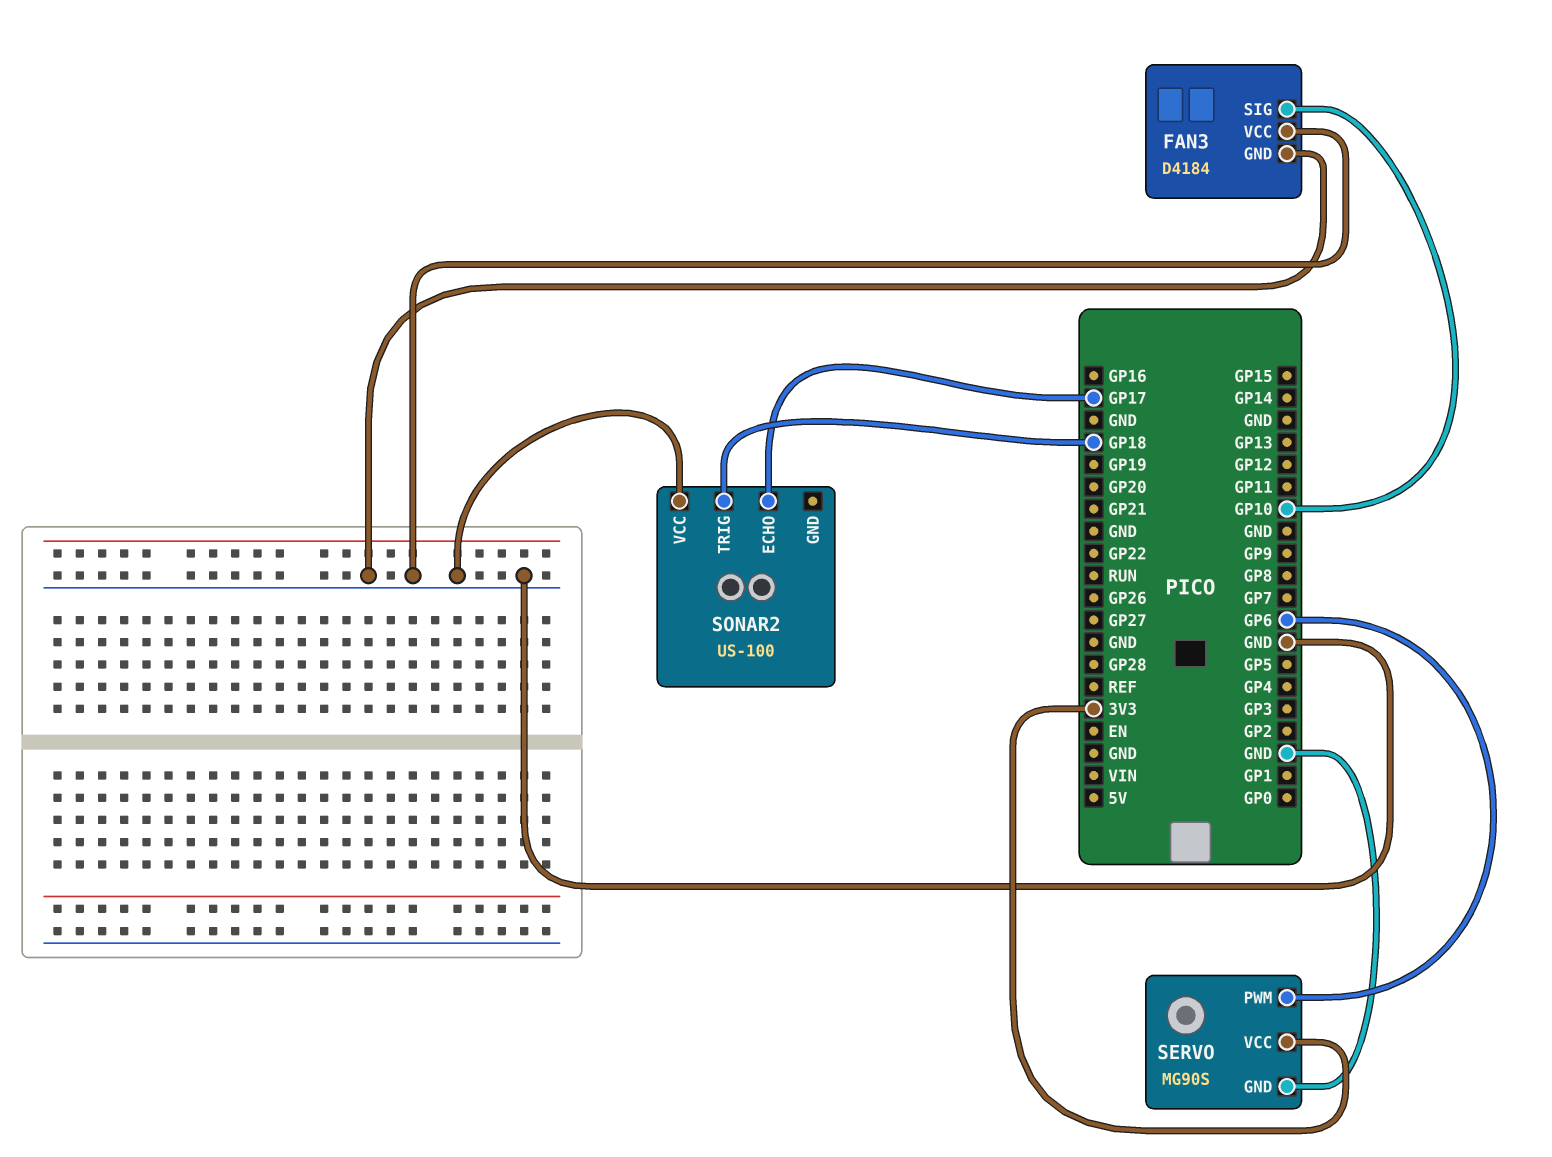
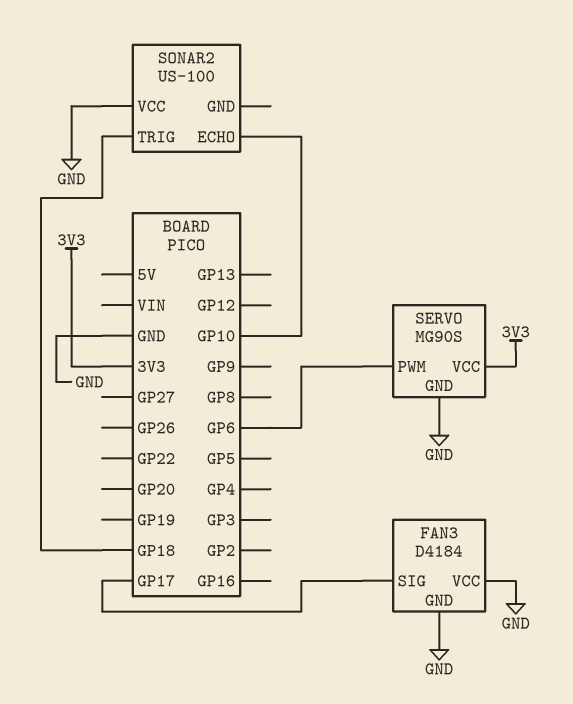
FAN3 pin SIG: GP10 -> GP17
SONAR2 pin ECHO: GP17 -> GP10

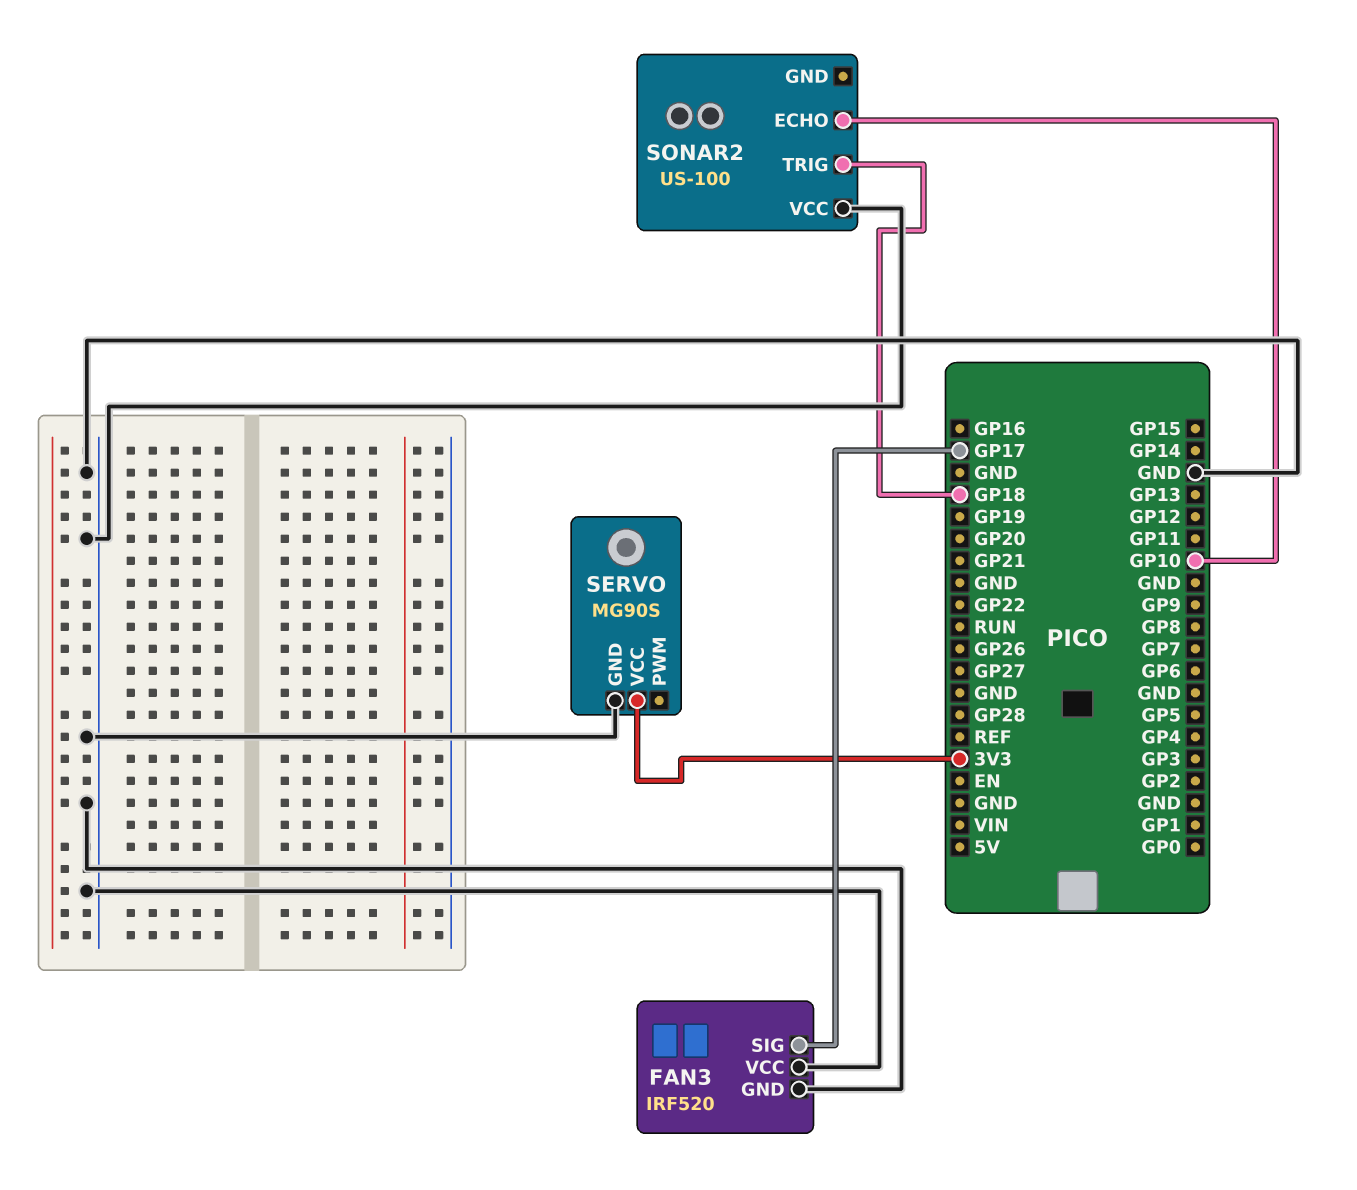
FAN3: D4184 -> IRF520
SERVO pin PWM: GP6 -> none

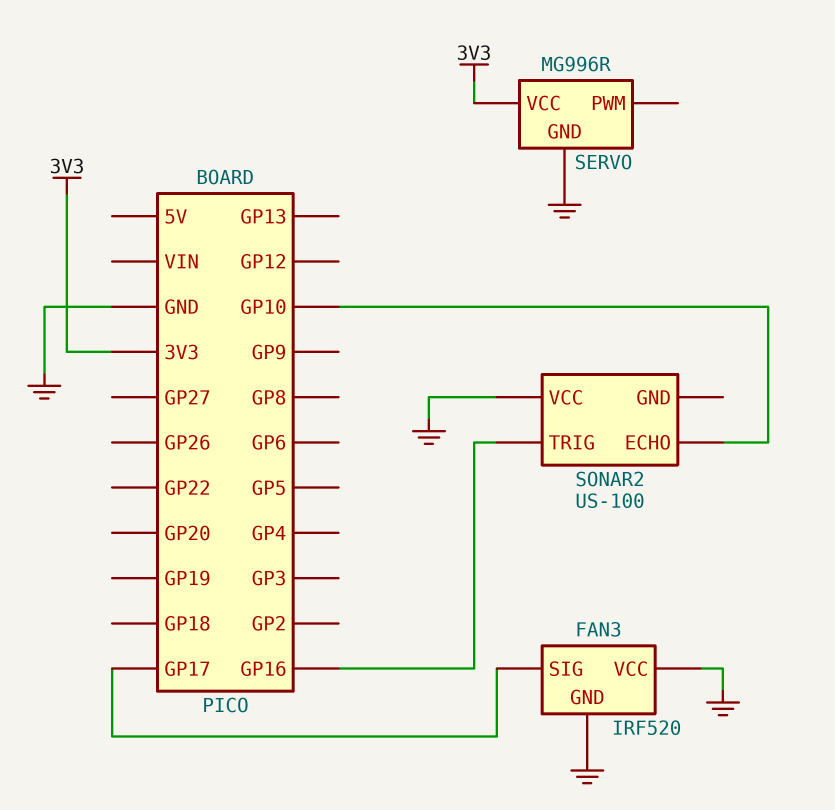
SERVO: MG90S -> MG996R
SONAR2 pin TRIG: GP18 -> GP16

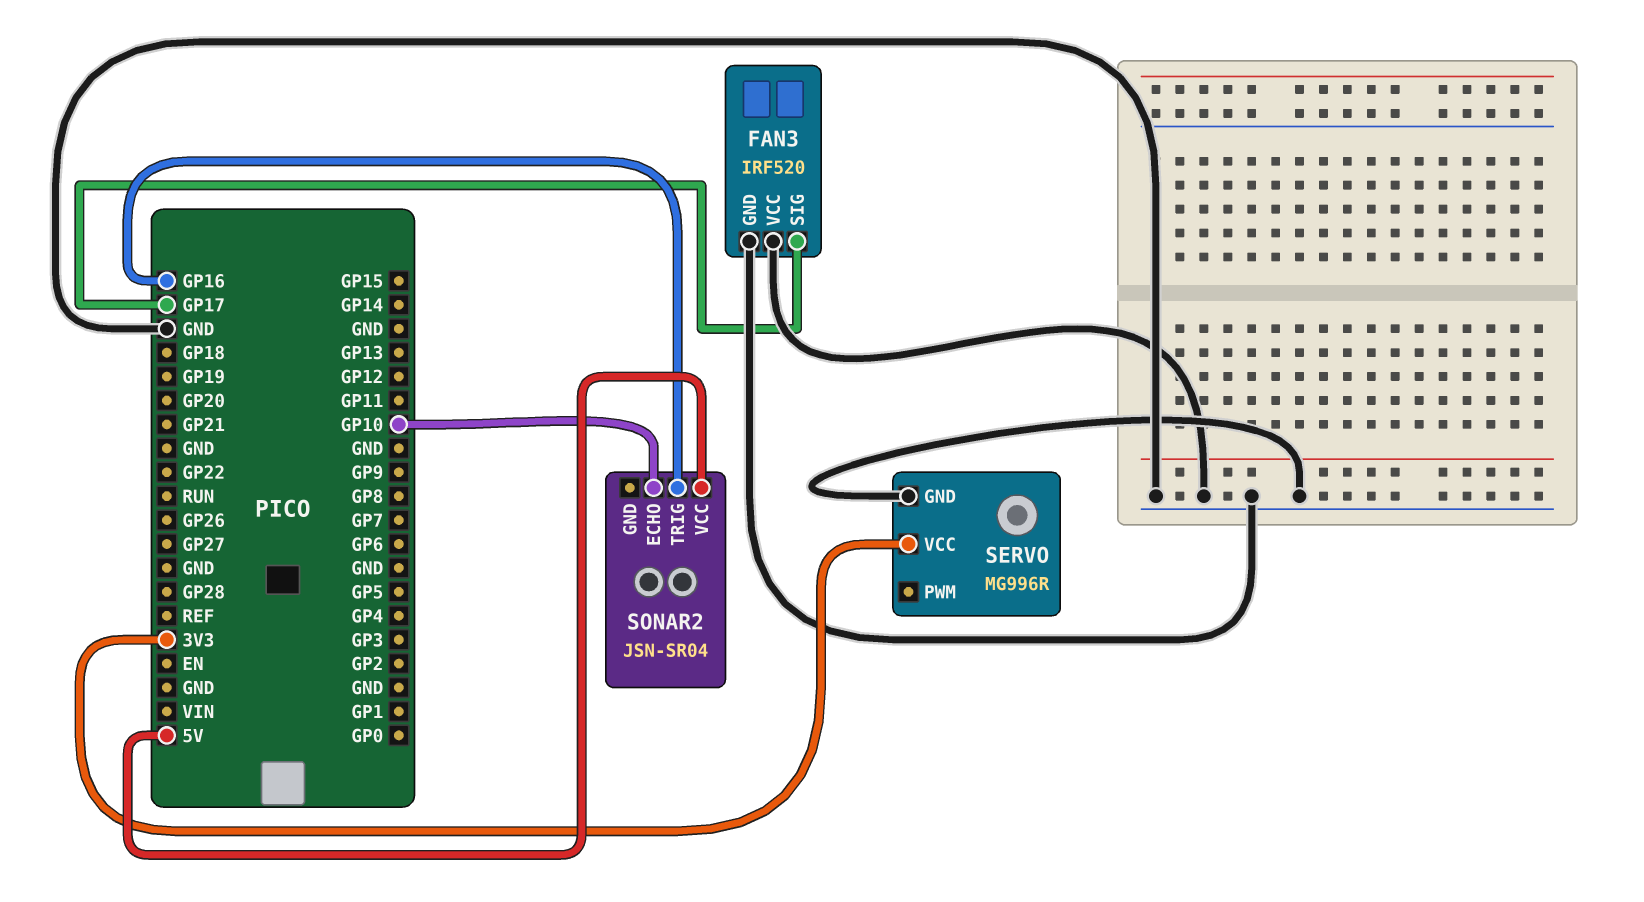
SONAR2: US-100 -> JSN-SR04
SONAR2 pin VCC: GND -> 5V

